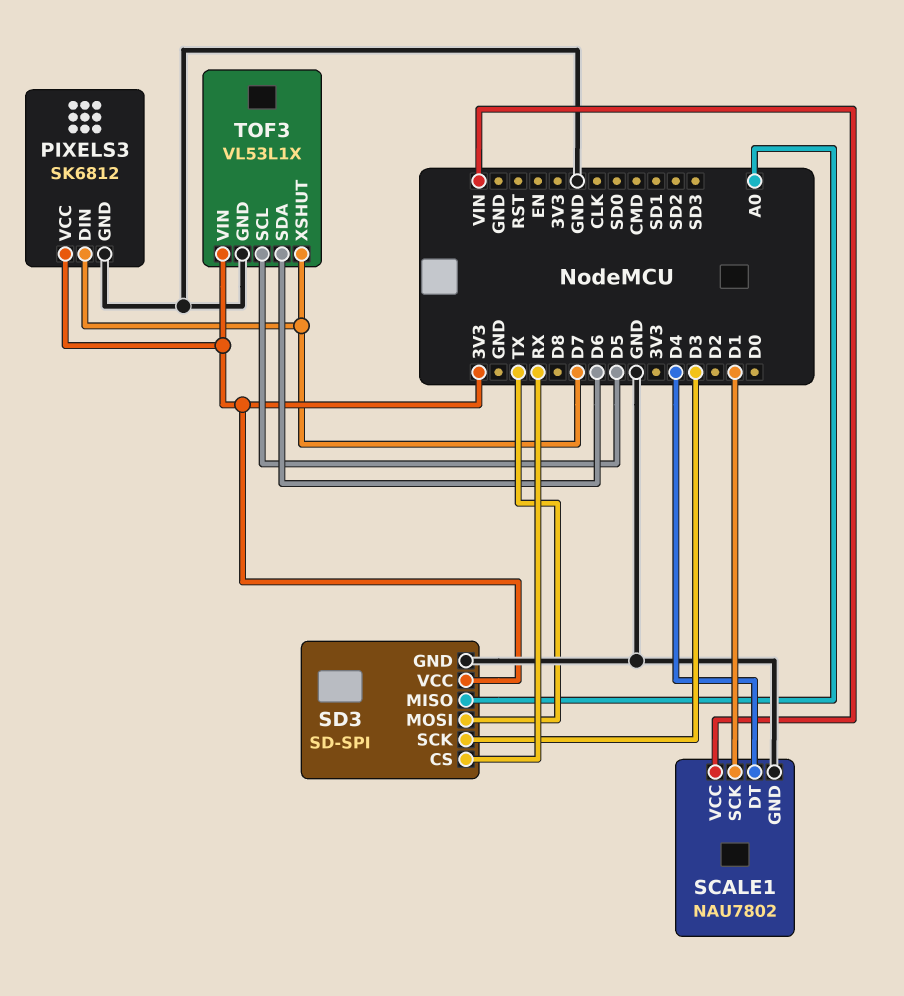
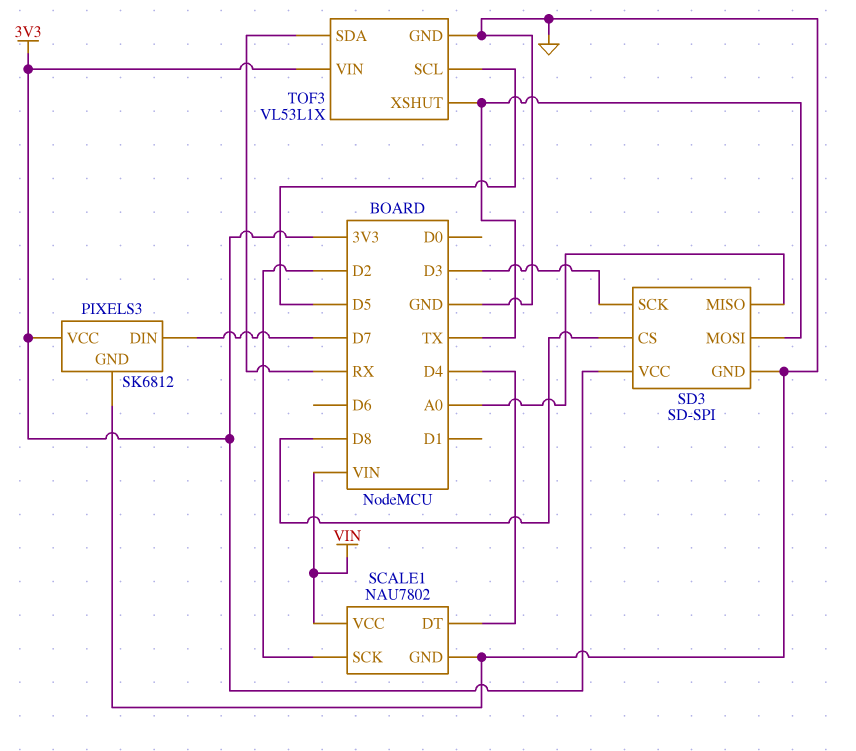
SCALE1 pin SCK: D1 -> D2
SD3 pin CS: RX -> D8
TOF3 pin SDA: D6 -> RX
TOF3 pin XSHUT: D7 -> TX

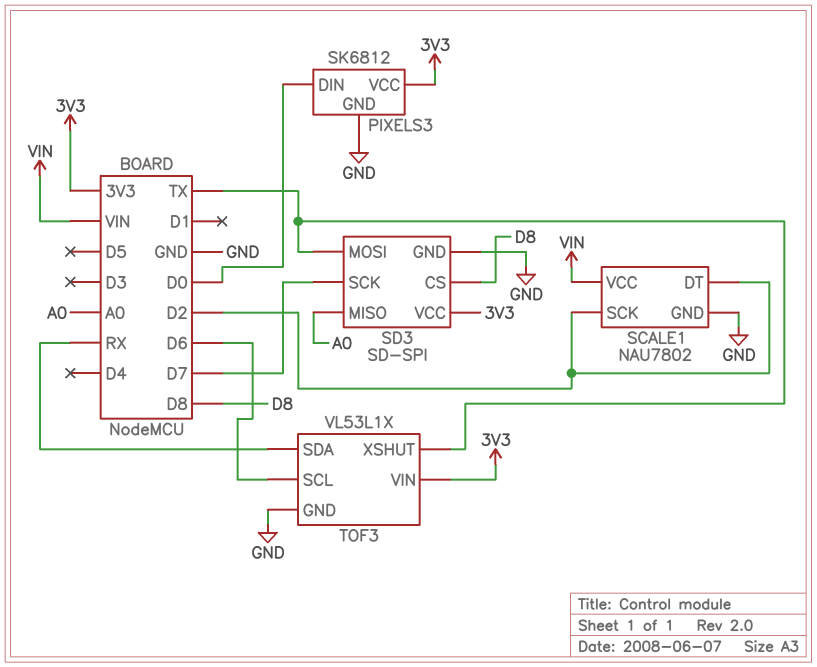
PIXELS3 pin DIN: D7 -> D0
SCALE1 pin DT: D4 -> D2
SD3 pin SCK: D3 -> D7
TOF3 pin SCL: D5 -> D6

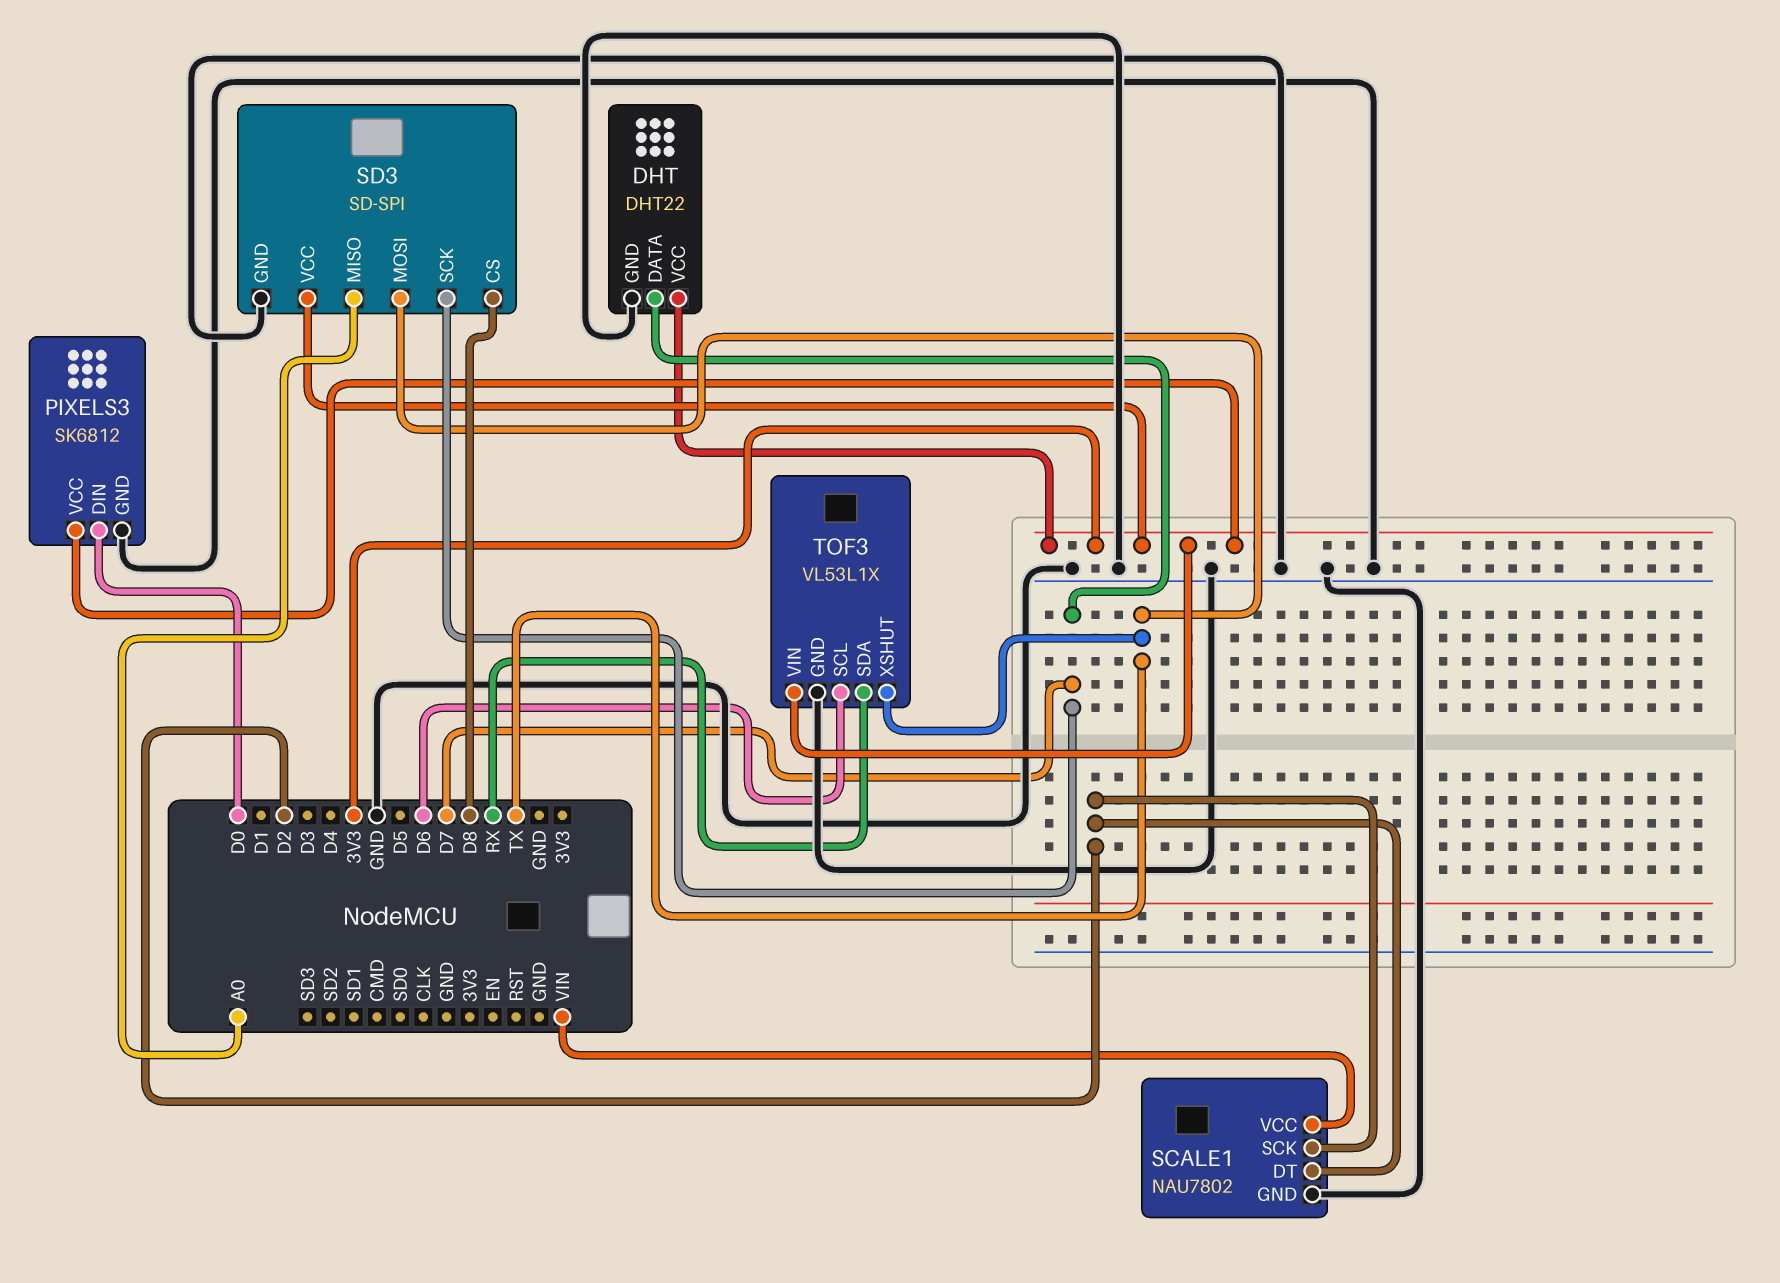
DHT: none -> DHT22
DHT pin DATA: none -> D7
DHT pin GND: none -> GND
DHT pin VCC: none -> 3V3

